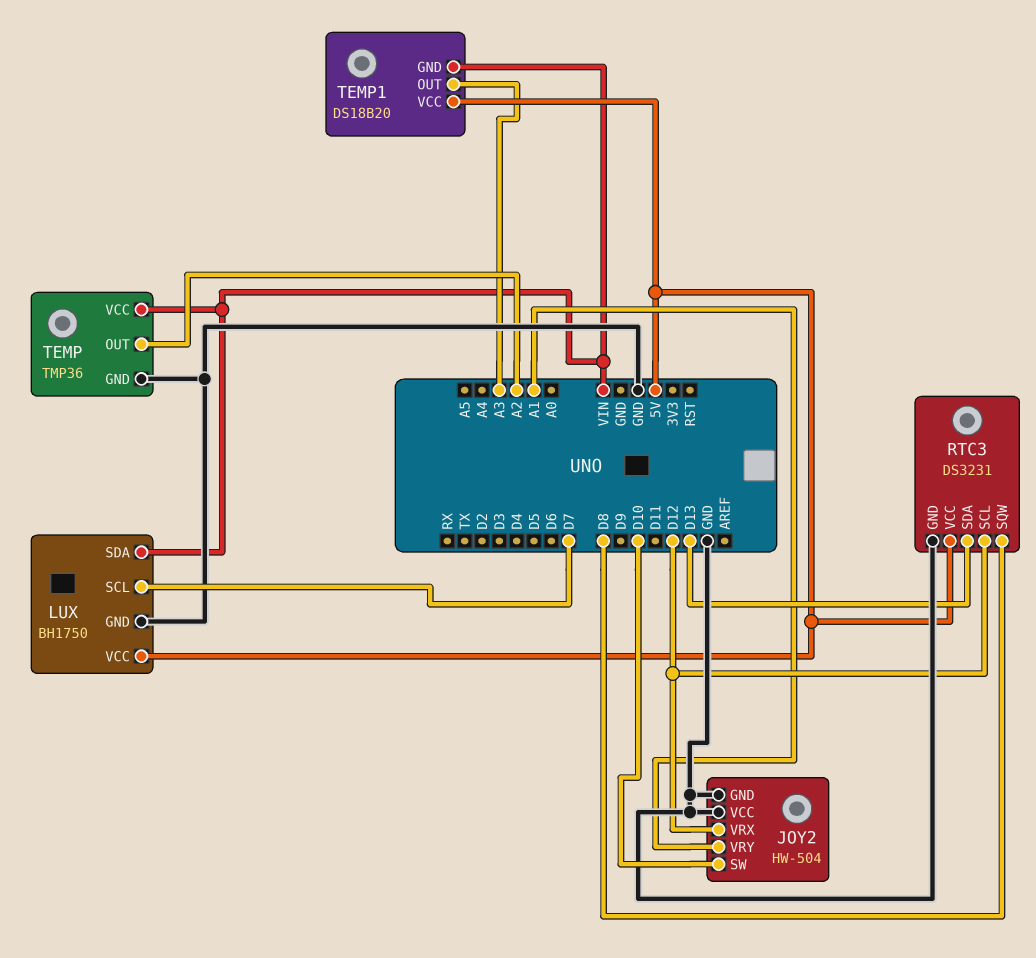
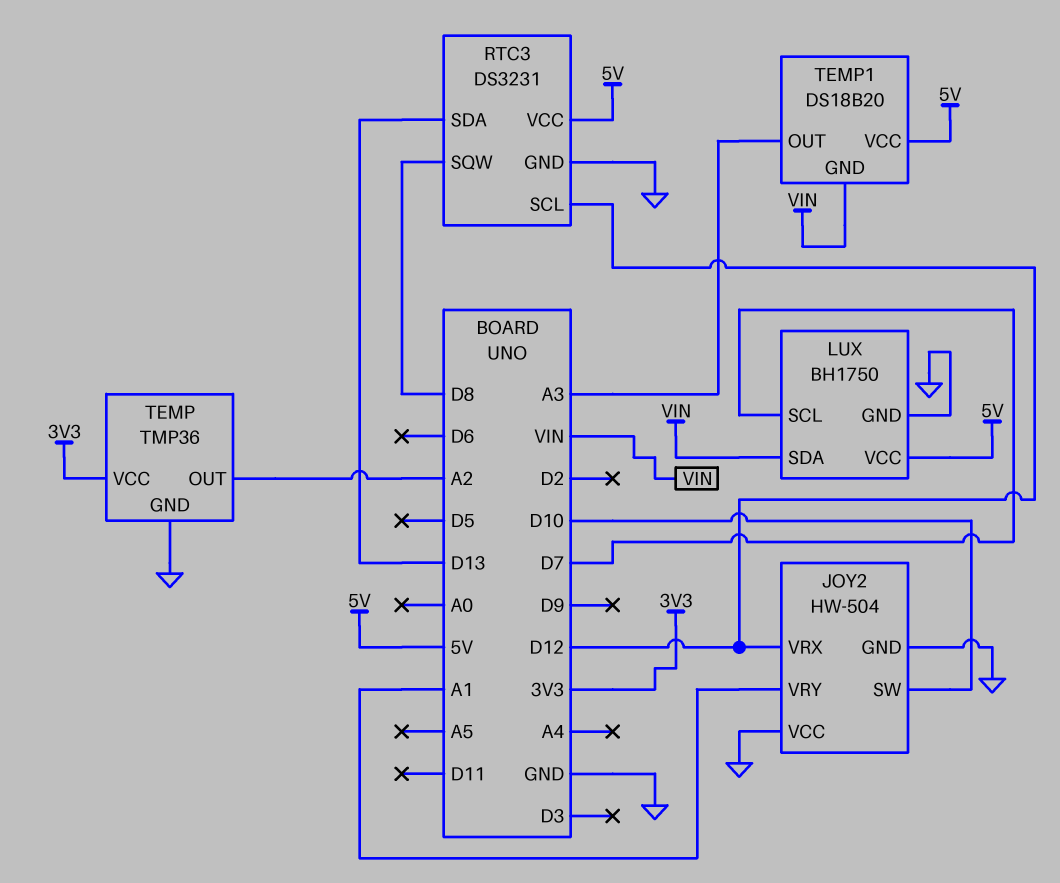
TEMP pin VCC: VIN -> 3V3

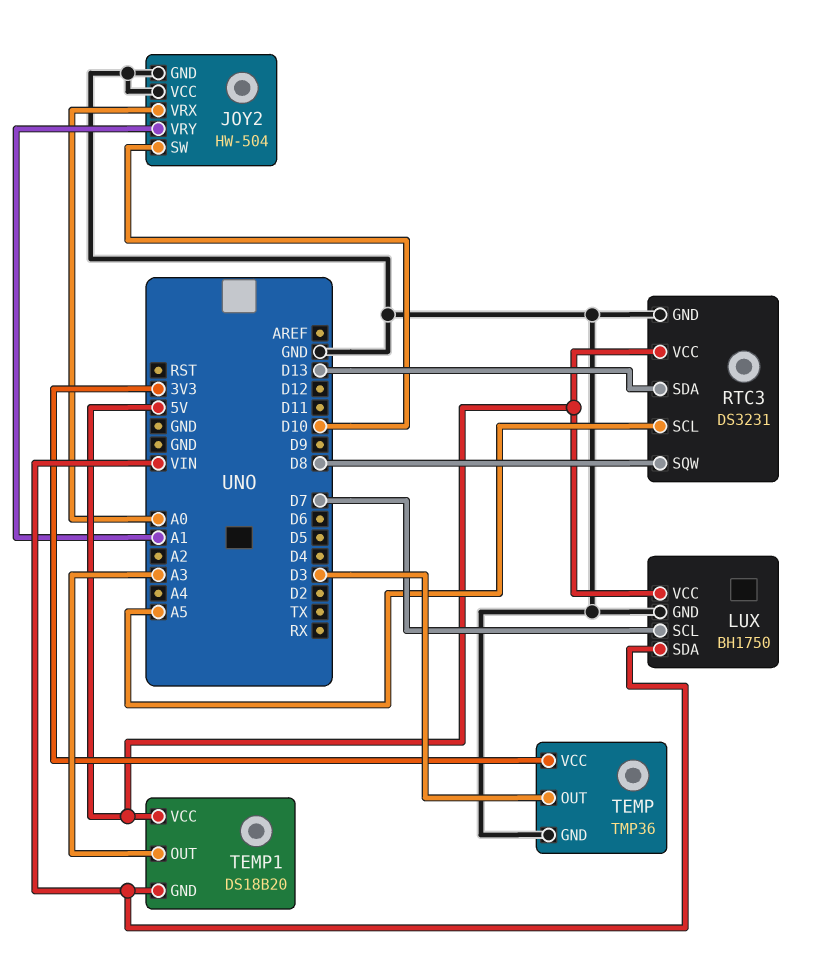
JOY2 pin VRX: D12 -> A0
RTC3 pin SCL: D12 -> A5
TEMP pin OUT: A2 -> D3

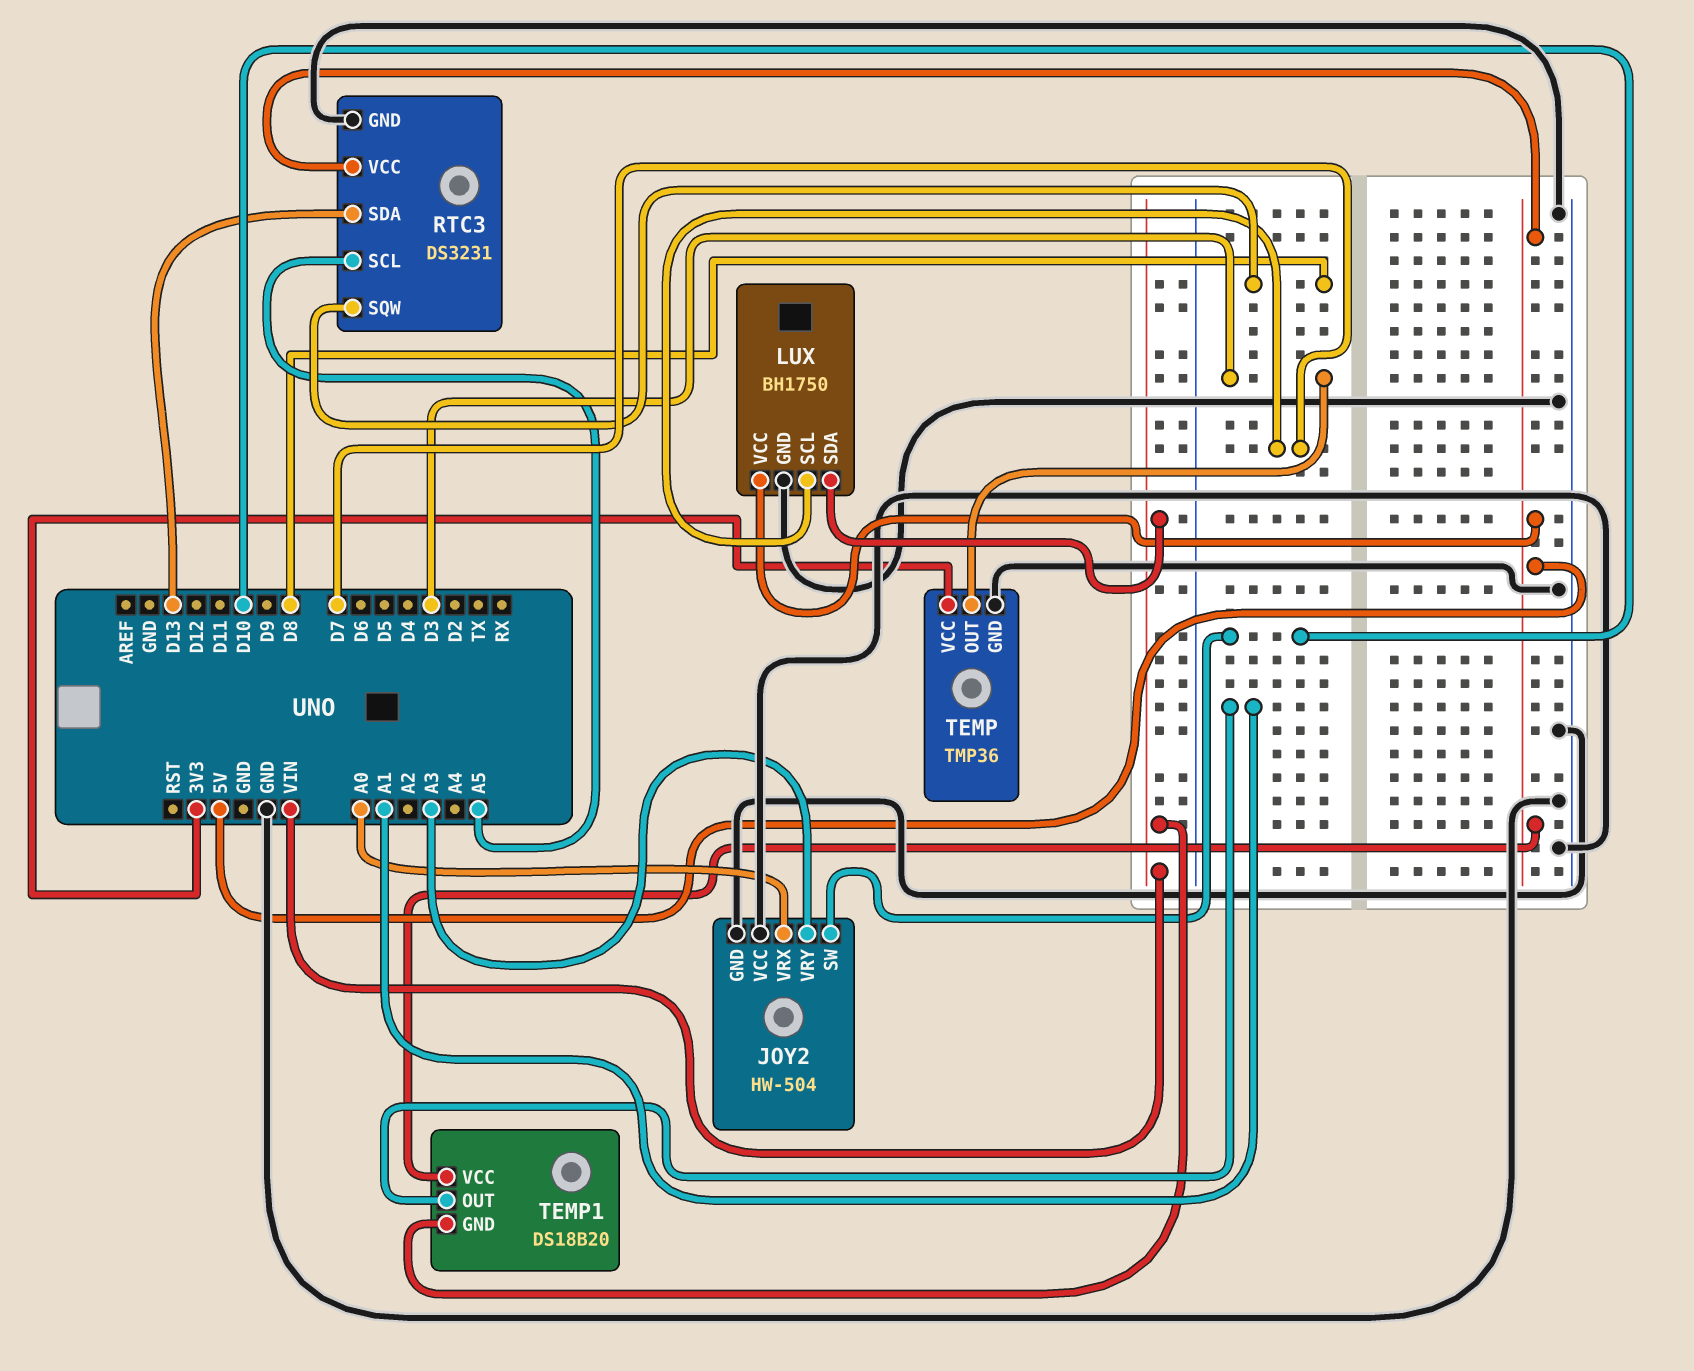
JOY2 pin VRY: A1 -> A3
TEMP1 pin OUT: A3 -> A1

